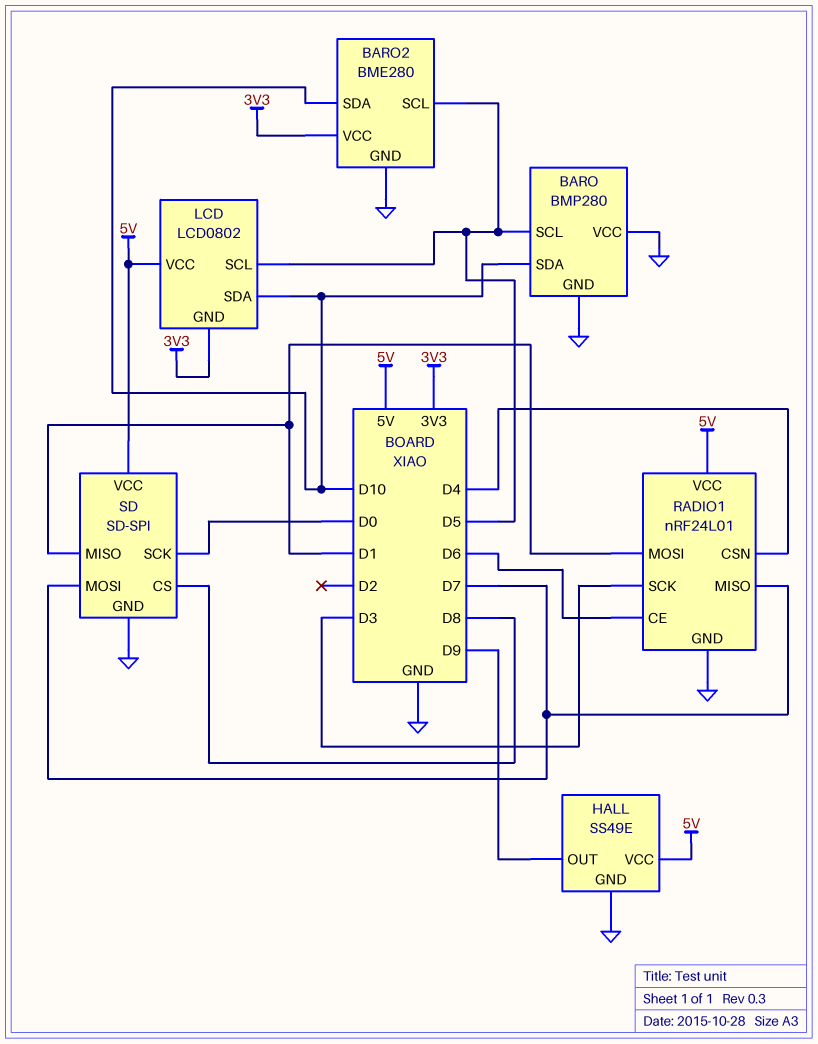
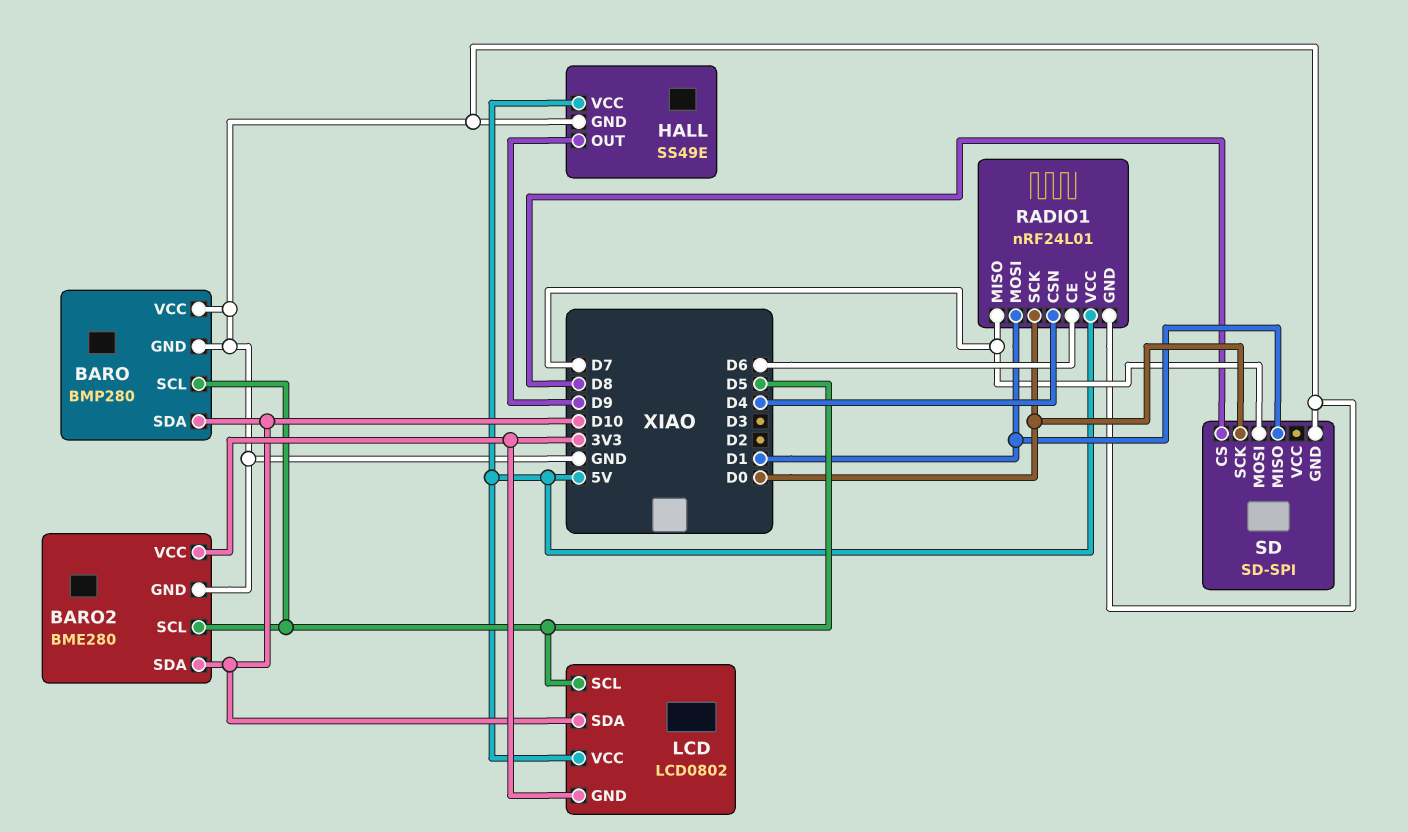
RADIO1 pin SCK: D3 -> D0
SD pin VCC: 5V -> none

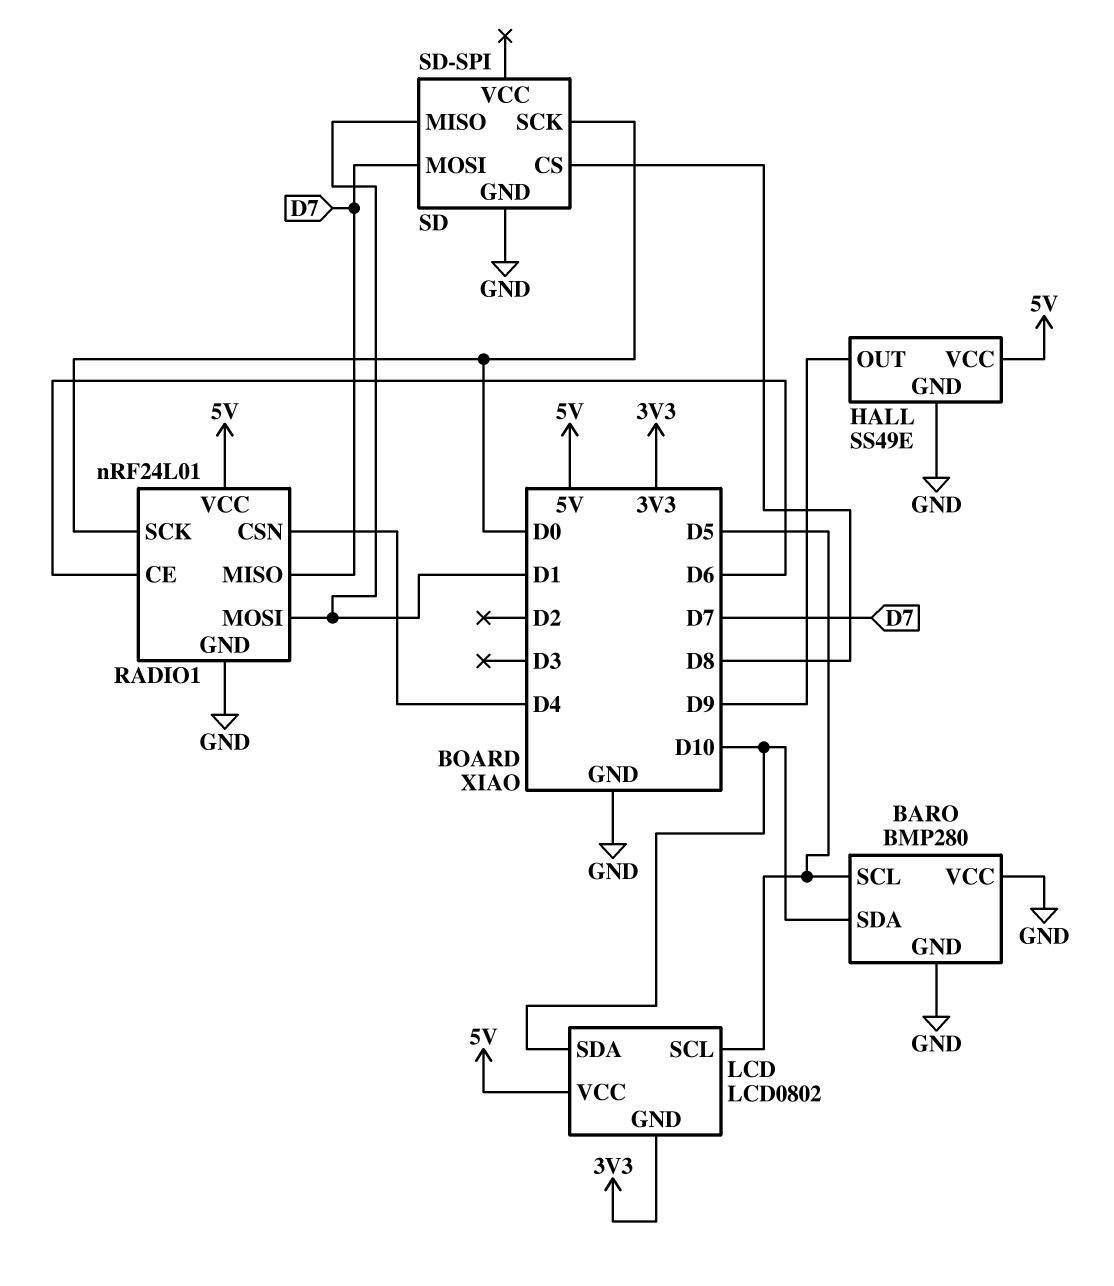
BARO2: BME280 -> none
BARO2 pin GND: GND -> none
BARO2 pin SCL: D5 -> none
BARO2 pin SDA: D10 -> none
BARO2 pin VCC: 3V3 -> none

